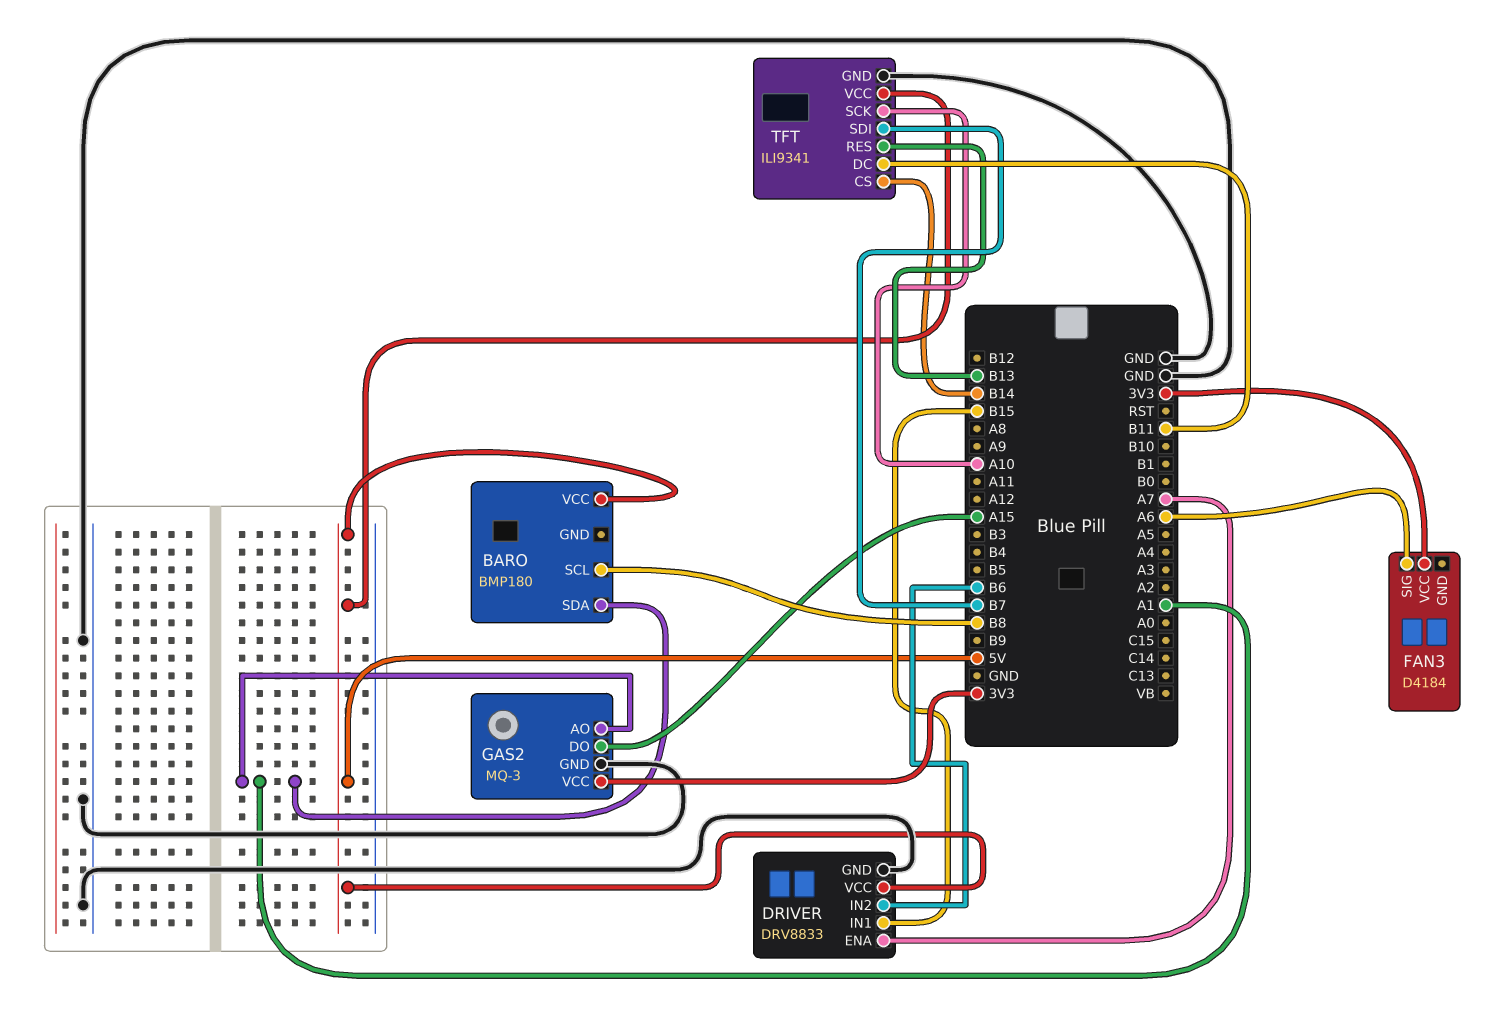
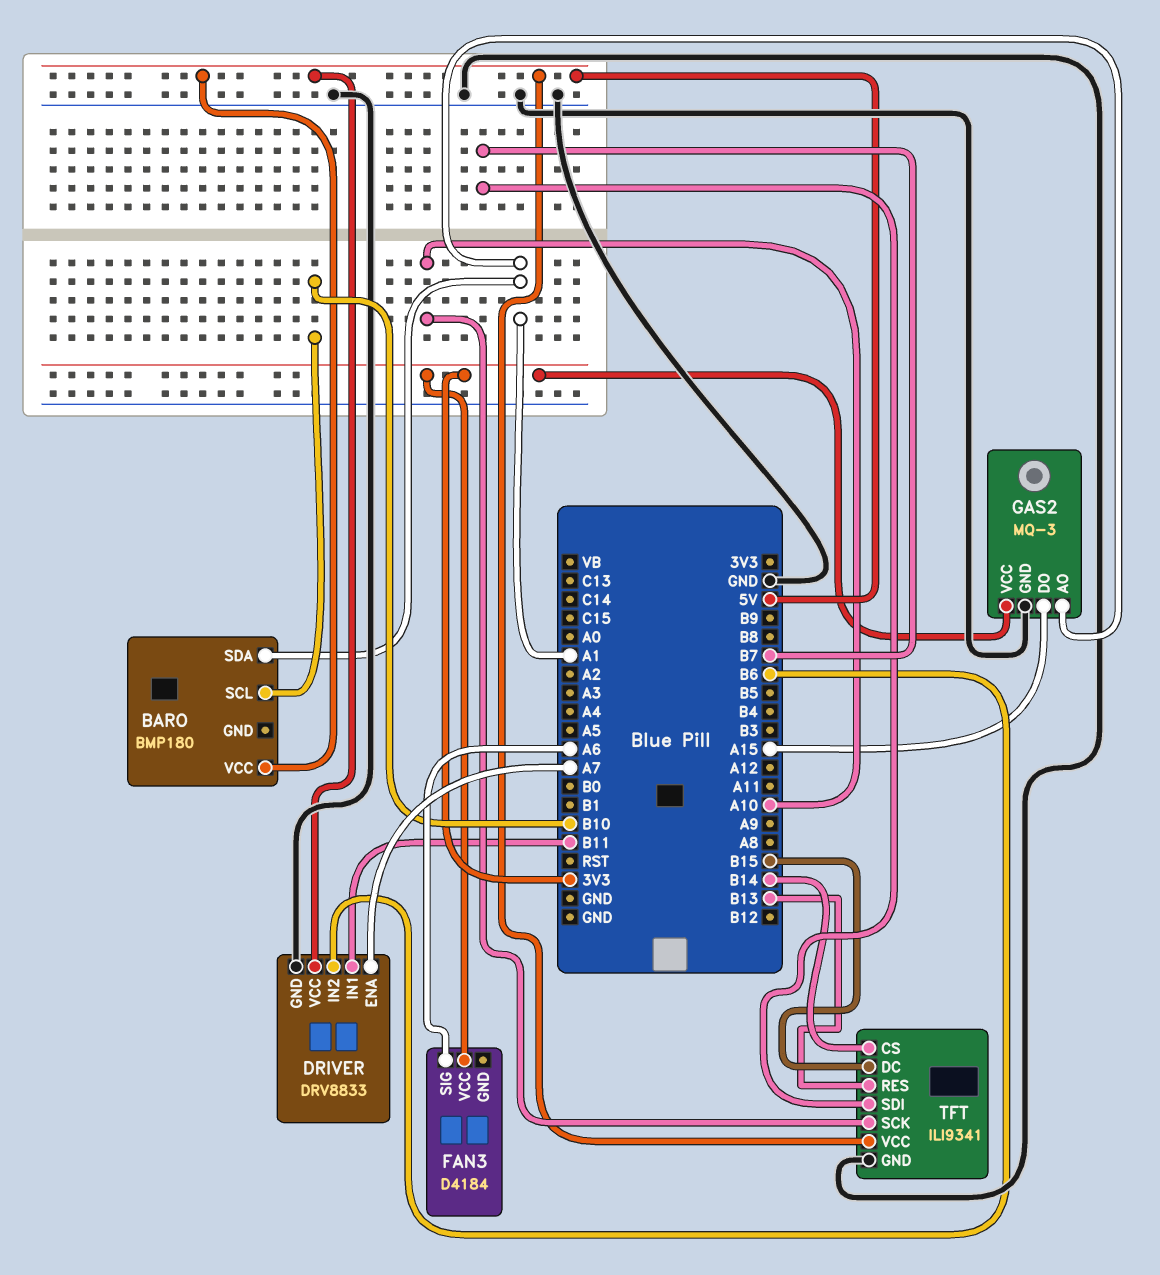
BARO pin SCL: B8 -> B10
DRIVER pin IN1: B15 -> B11
TFT pin DC: B11 -> B15

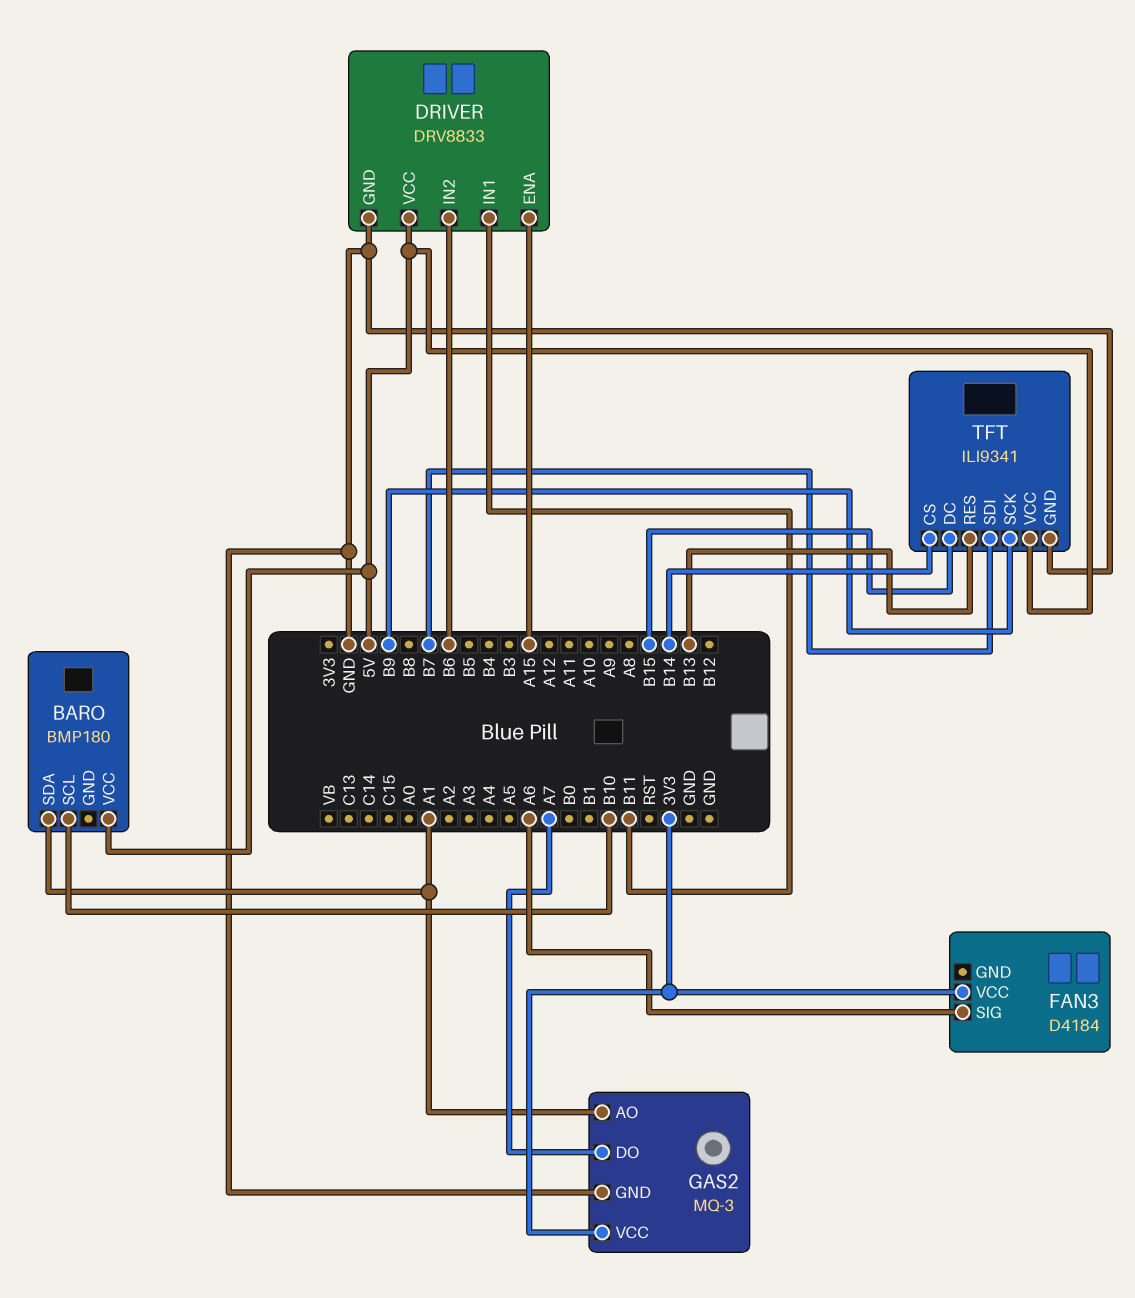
DRIVER pin ENA: A7 -> A15
GAS2 pin DO: A15 -> A7
TFT pin SCK: A10 -> B9

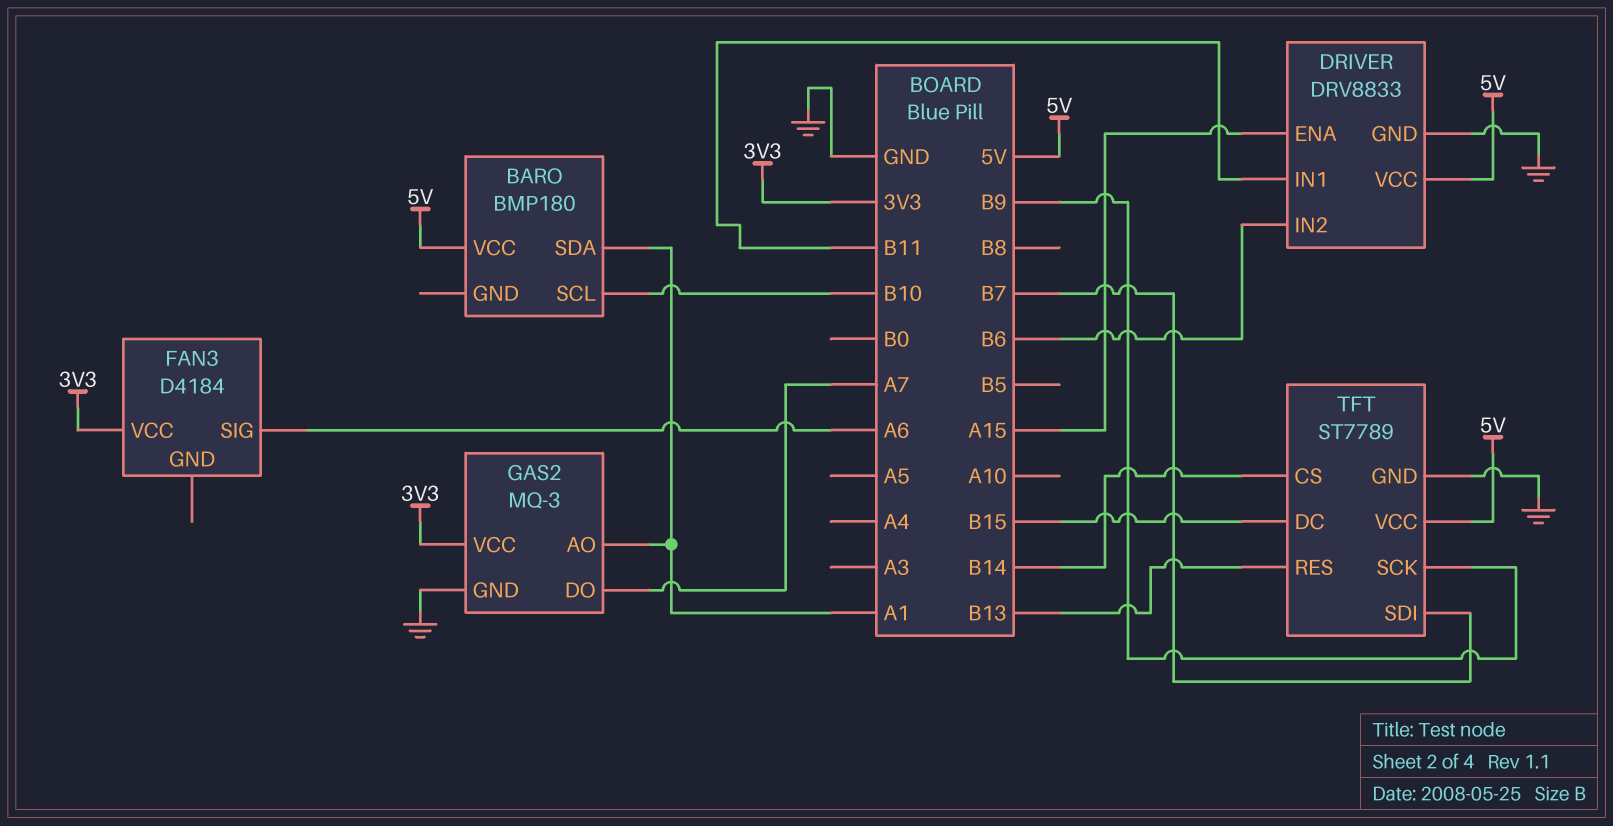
TFT: ILI9341 -> ST7789

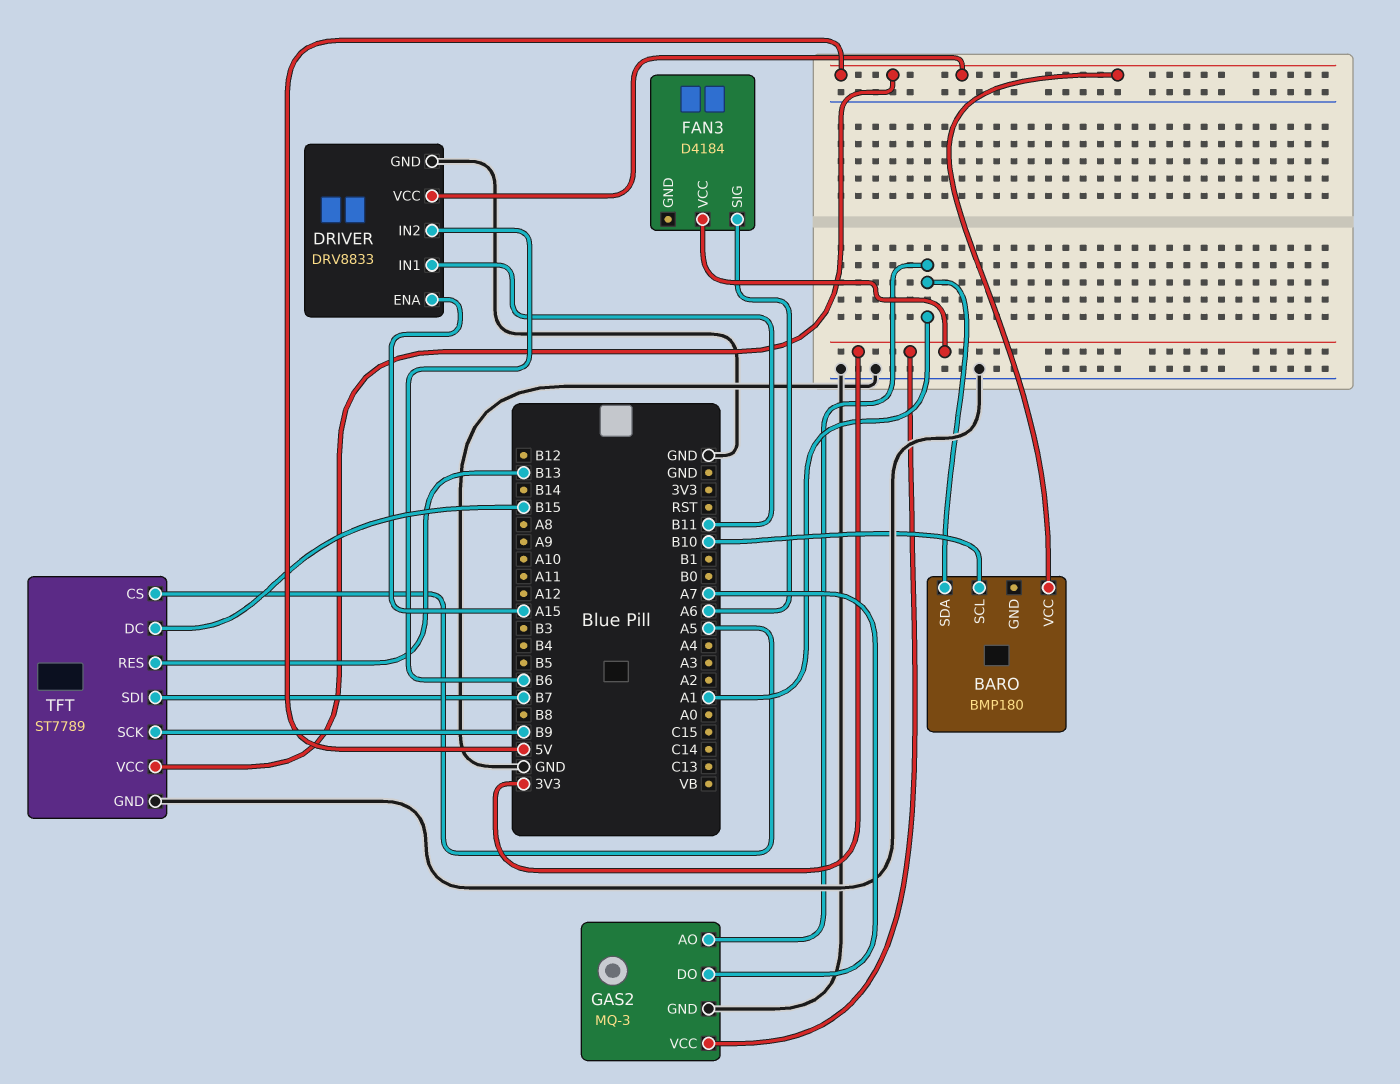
TFT pin CS: B14 -> A5

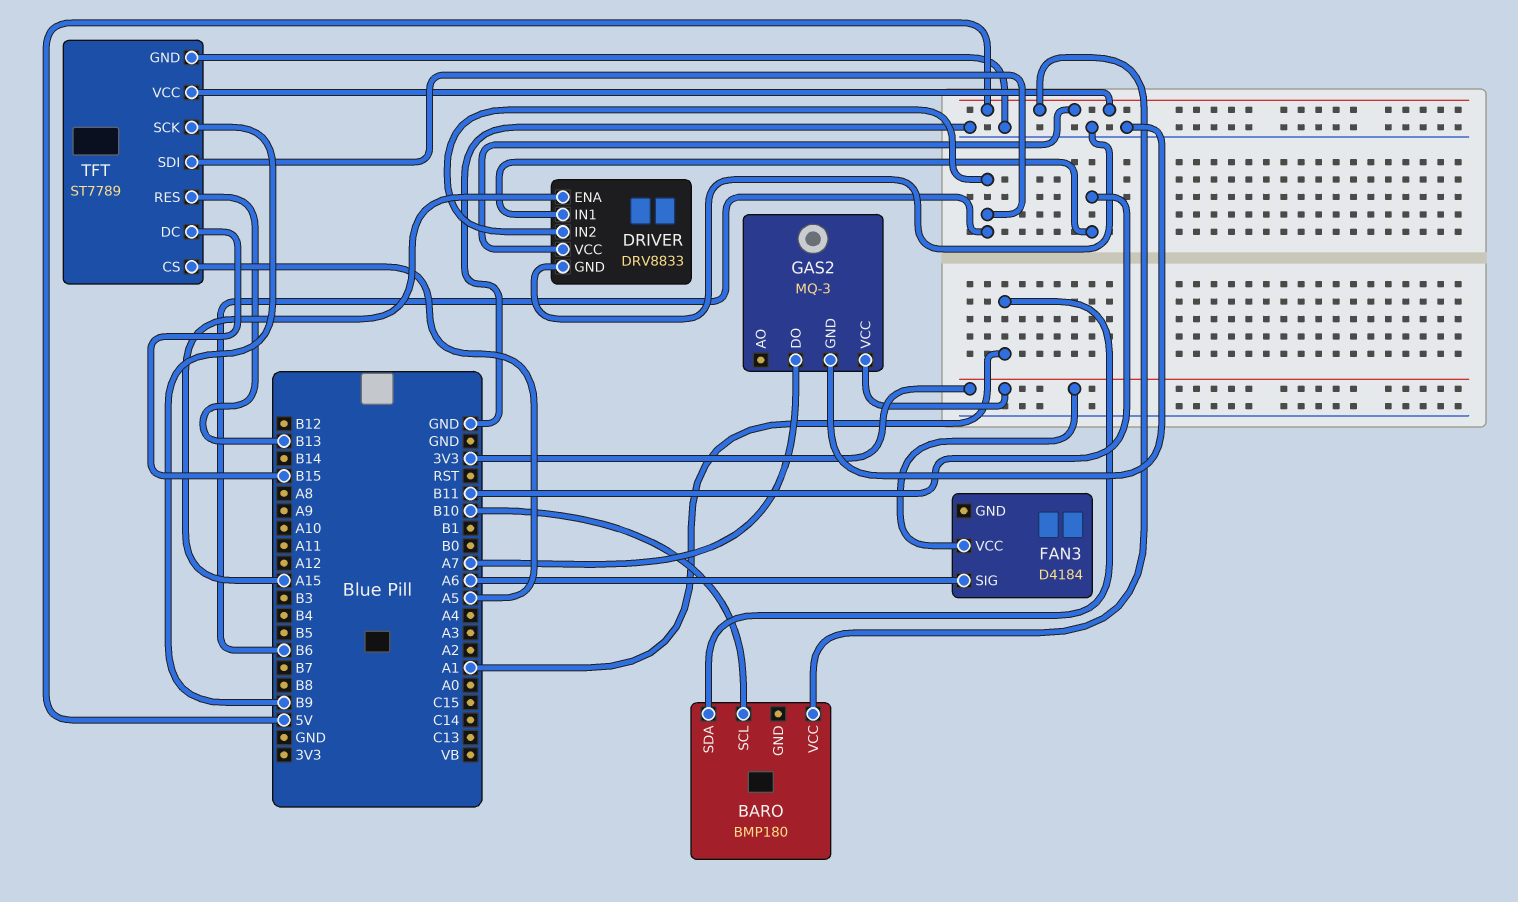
GAS2 pin AO: A1 -> none
TFT pin SDI: B7 -> B6

